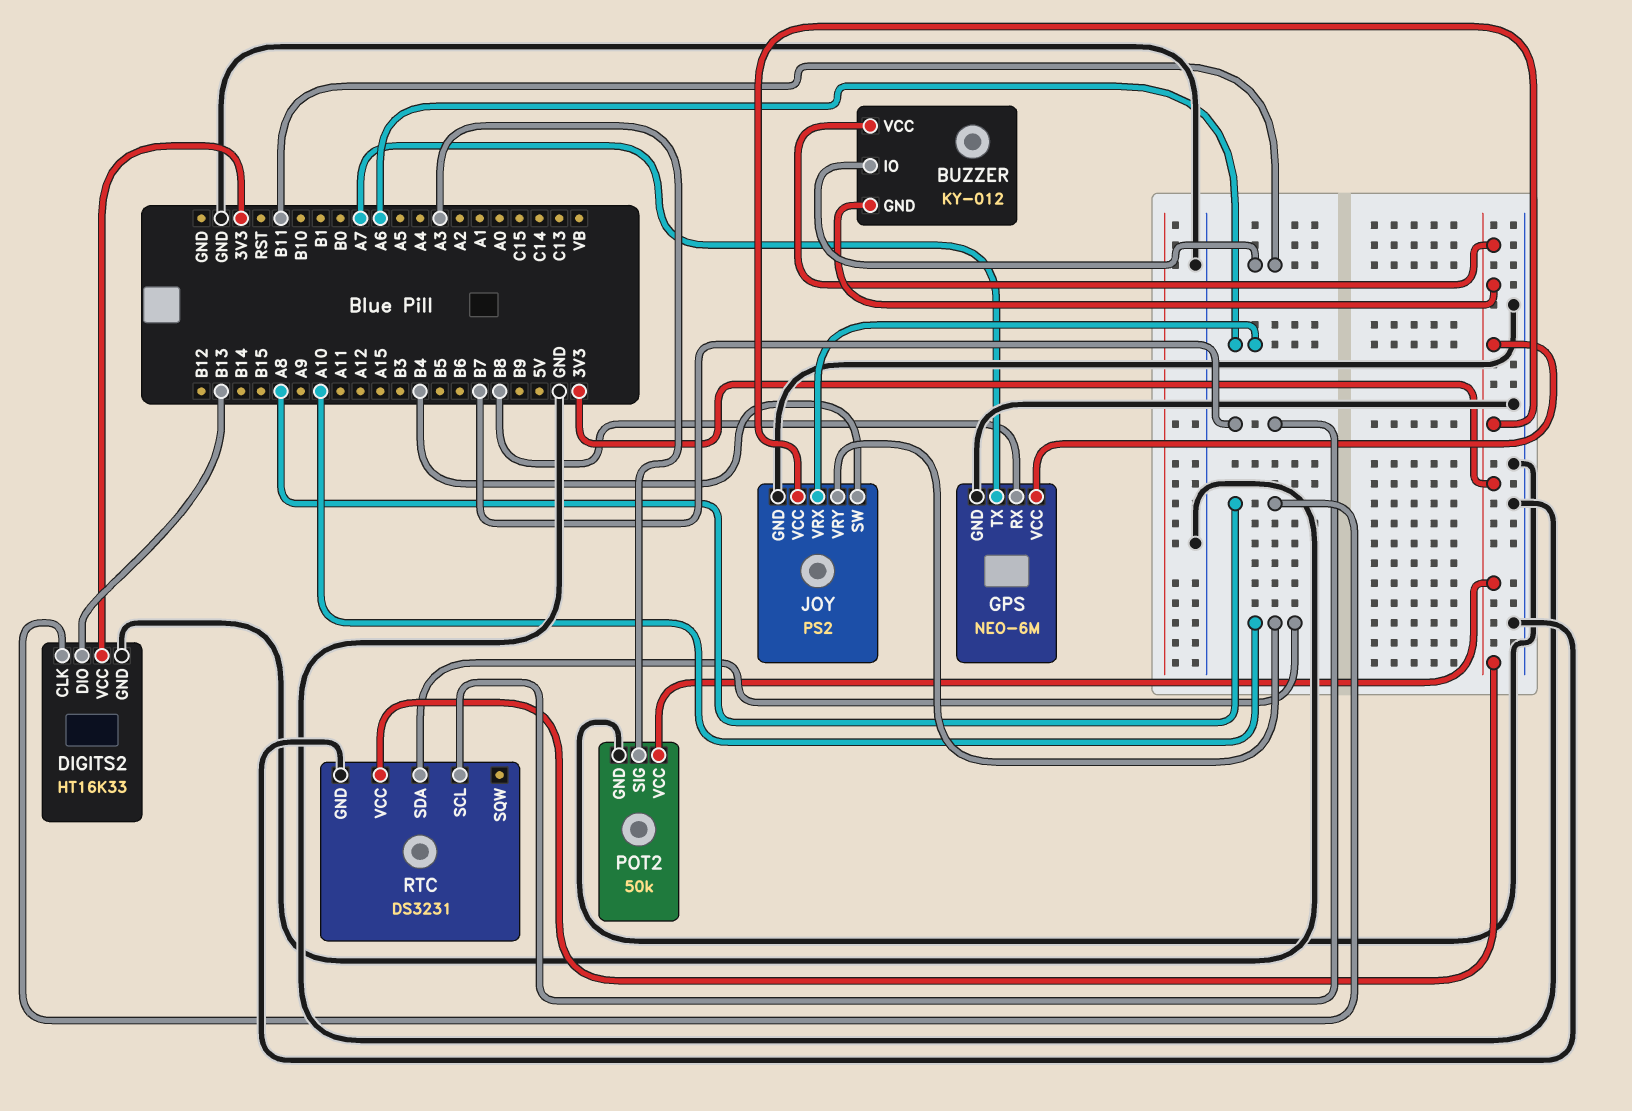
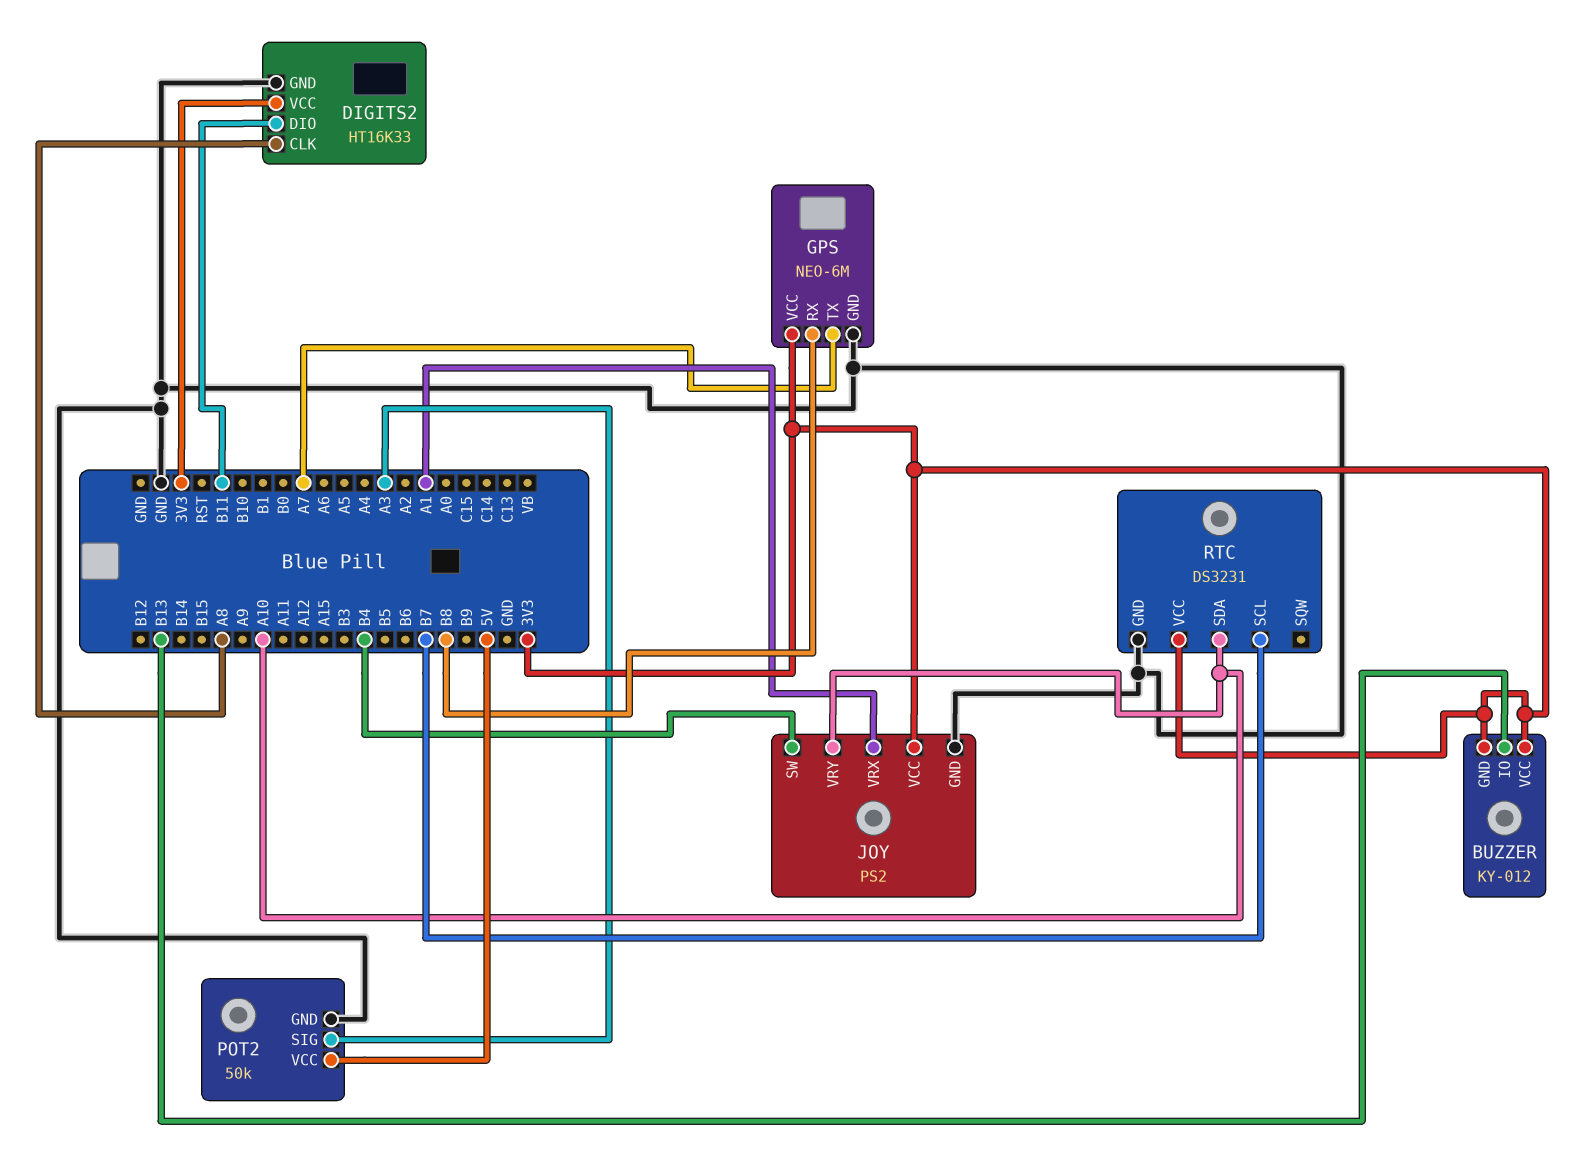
BUZZER pin IO: B11 -> B13
DIGITS2 pin DIO: B13 -> B11
JOY pin VRX: A6 -> A1
POT2 pin VCC: 3V3 -> 5V

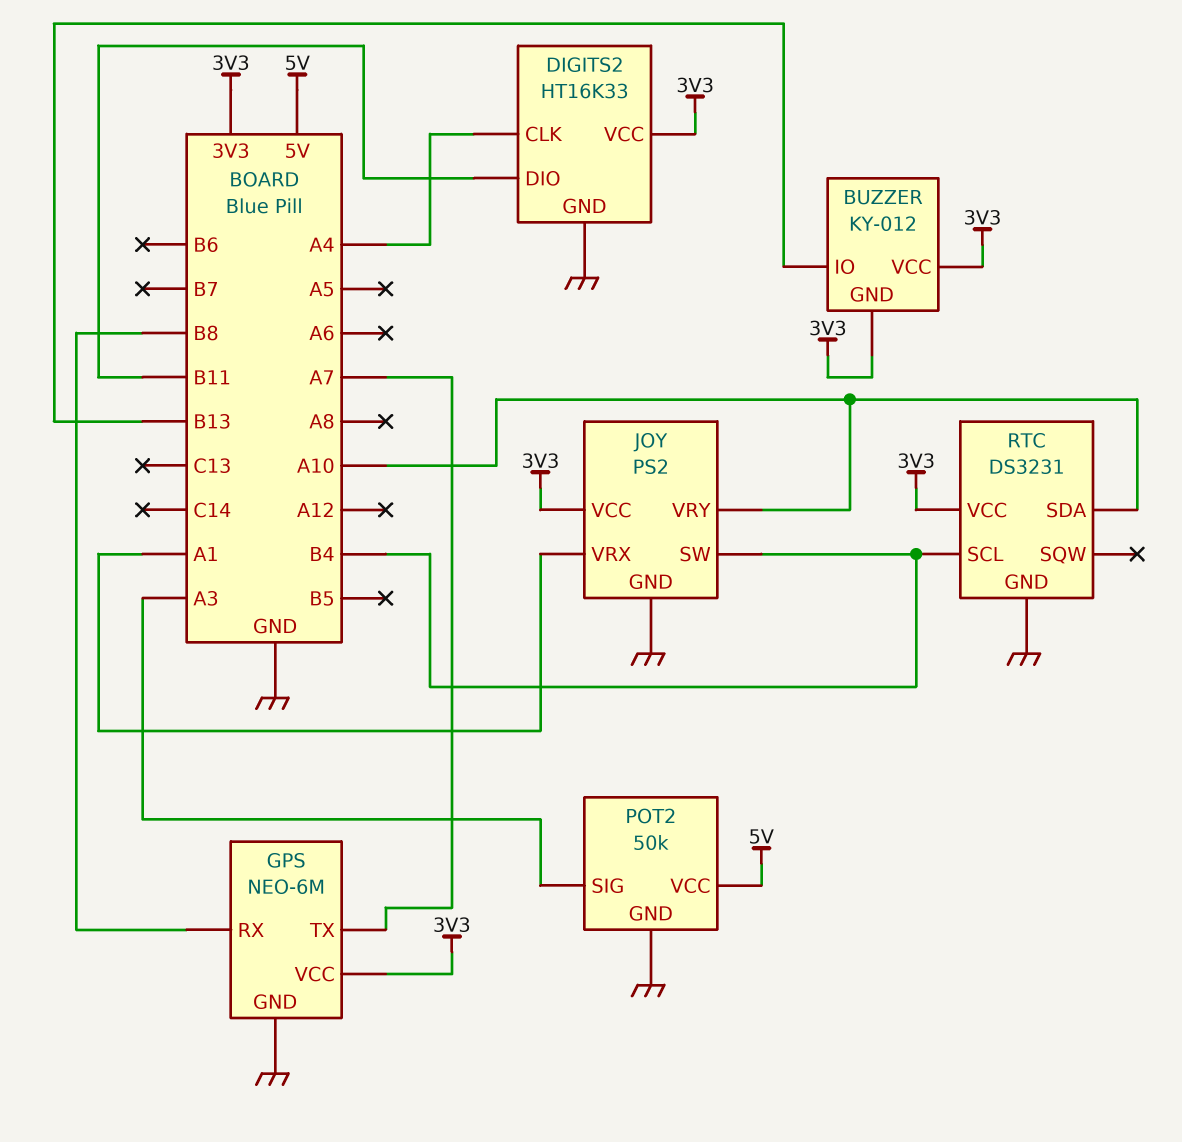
DIGITS2 pin CLK: A8 -> A4
RTC pin SCL: B7 -> B4

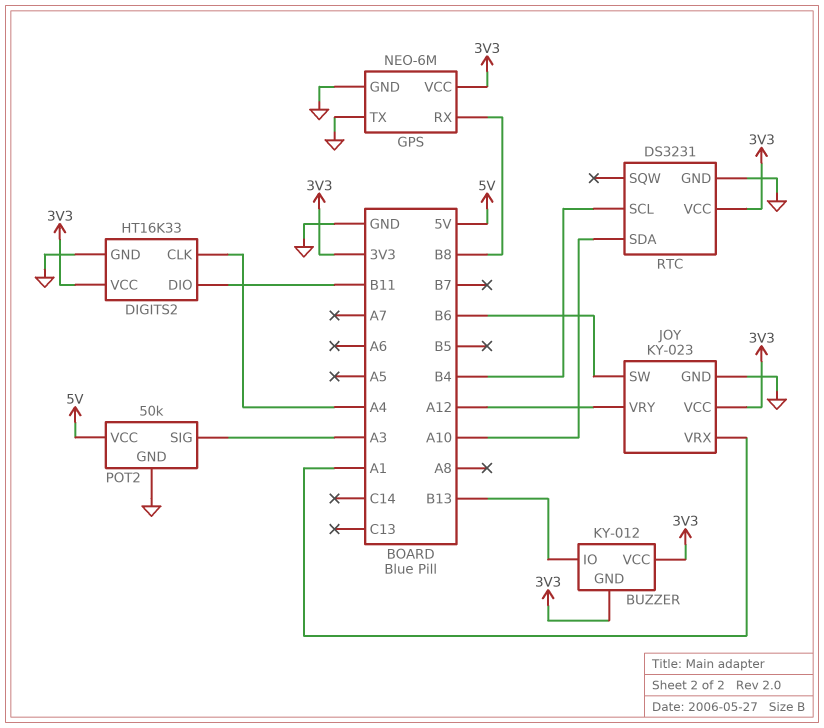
GPS pin TX: A7 -> GND
JOY: PS2 -> KY-023
JOY pin SW: B4 -> B6
JOY pin VRY: A10 -> A12

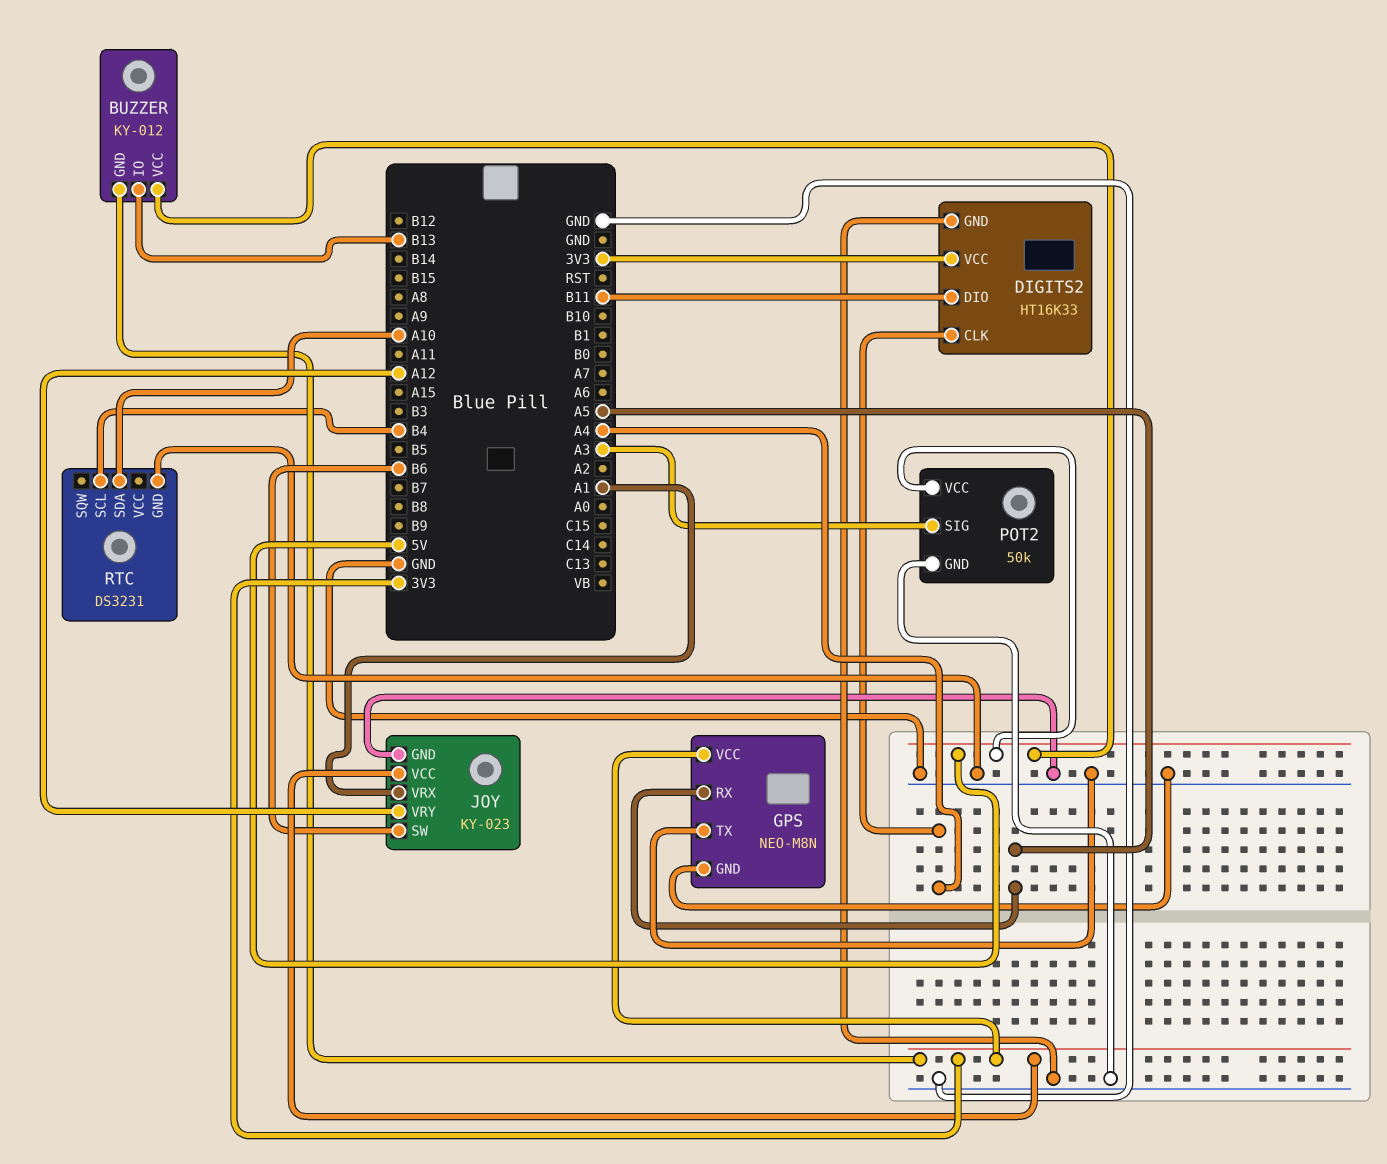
BUZZER pin VCC: 3V3 -> 5V
GPS: NEO-6M -> NEO-M8N
GPS pin RX: B8 -> A5
RTC pin VCC: 3V3 -> none

